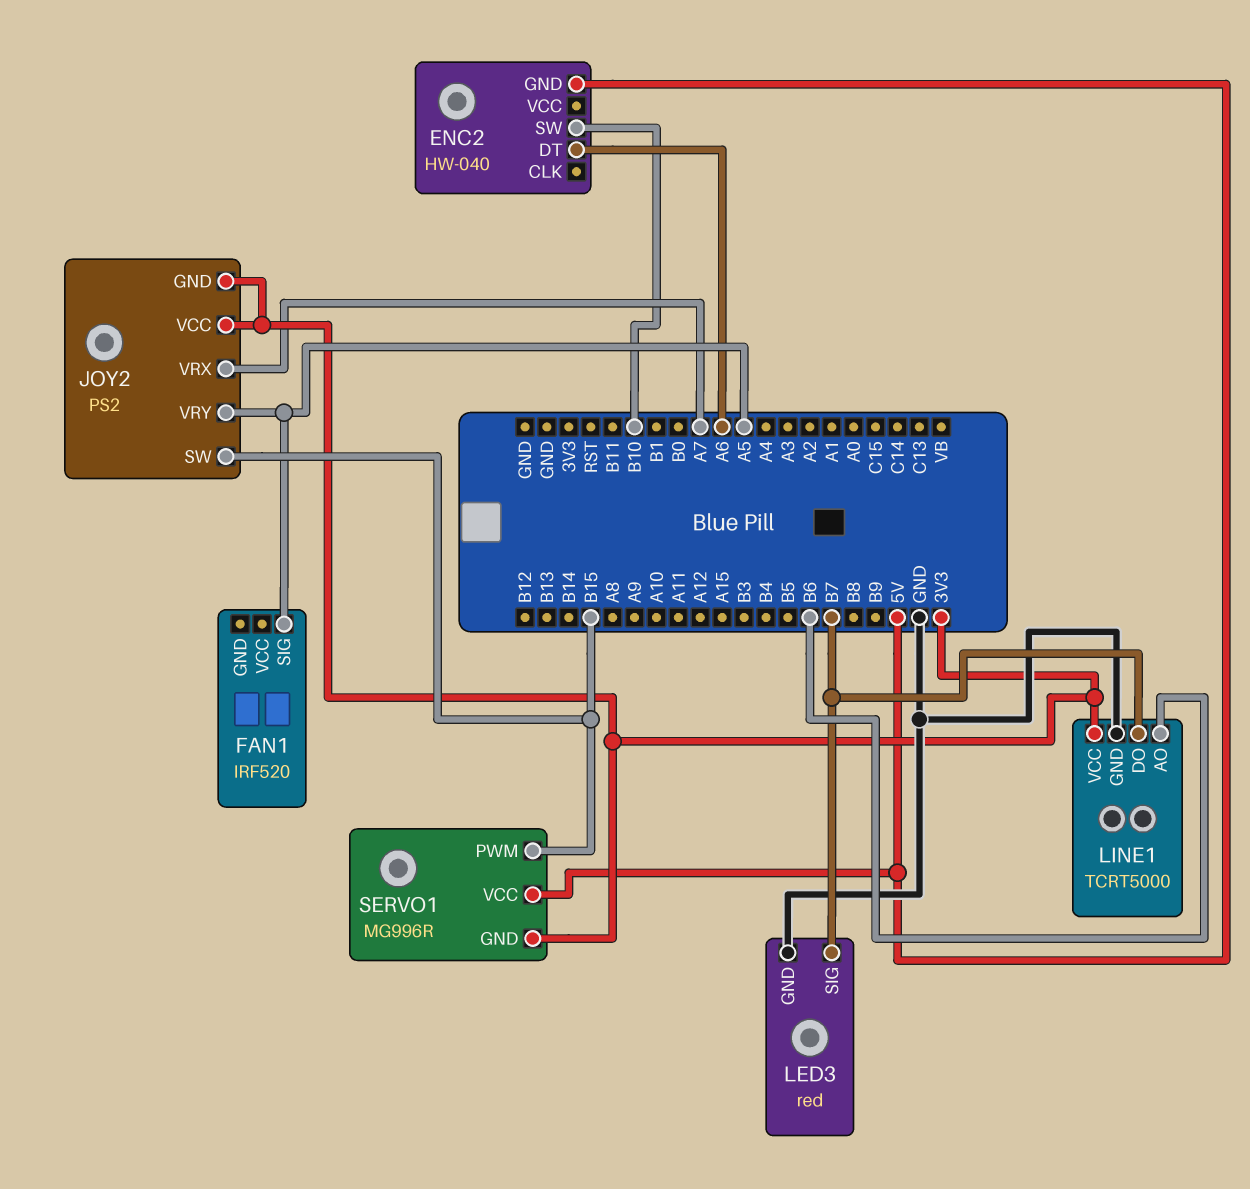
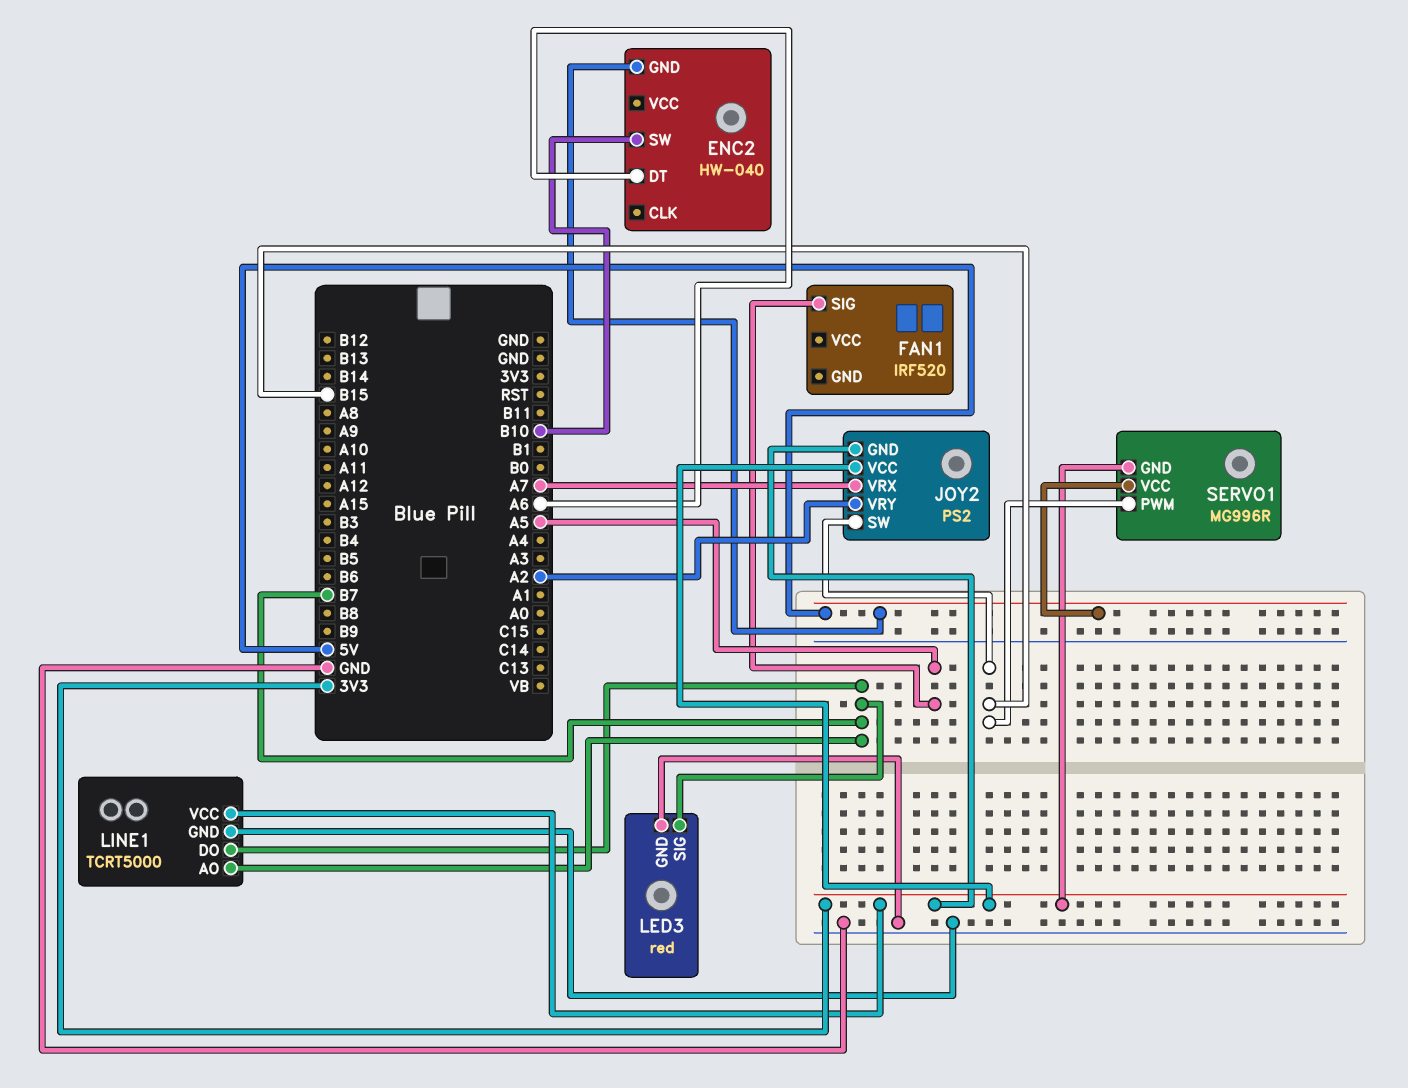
JOY2 pin VRY: A5 -> A2
LINE1 pin AO: B6 -> B7

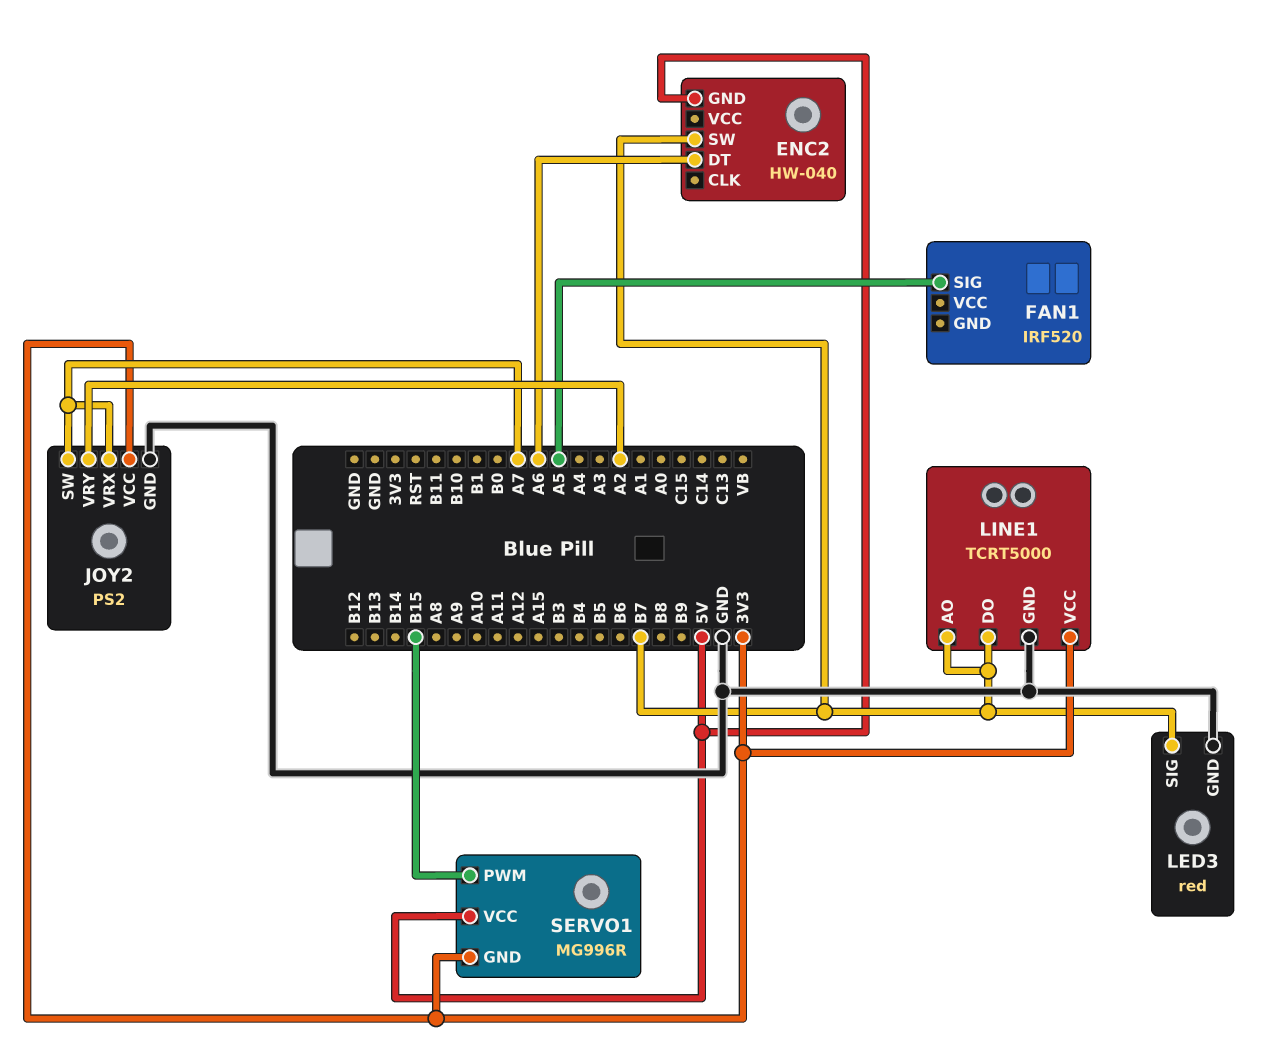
ENC2 pin SW: B10 -> B7
JOY2 pin GND: 3V3 -> GND
JOY2 pin SW: B15 -> A7

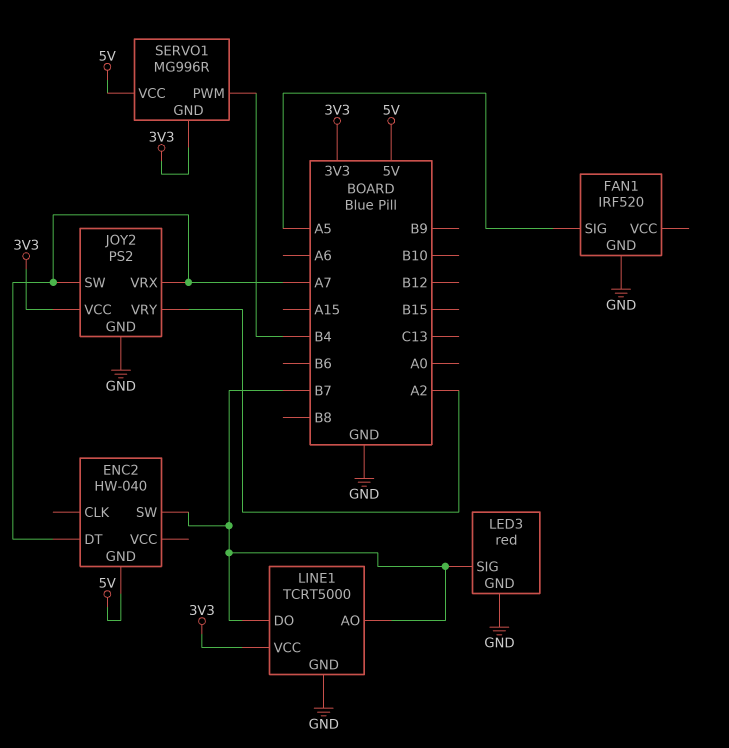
ENC2 pin DT: A6 -> A7
FAN1 pin GND: none -> GND
SERVO1 pin PWM: B15 -> B4

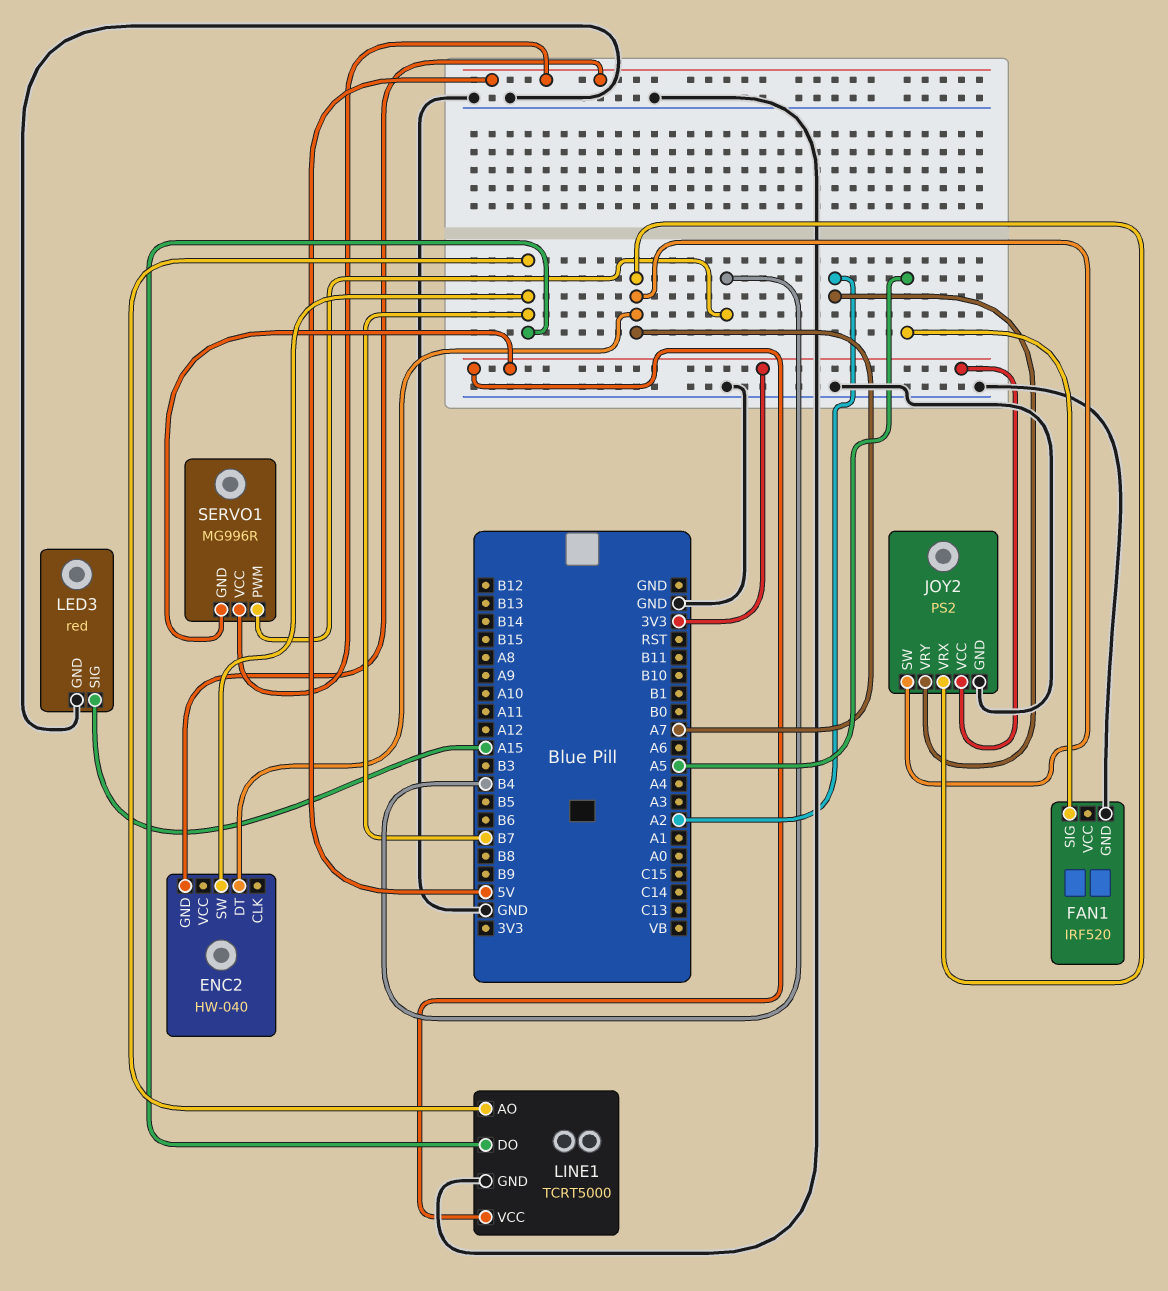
LED3 pin SIG: B7 -> A15

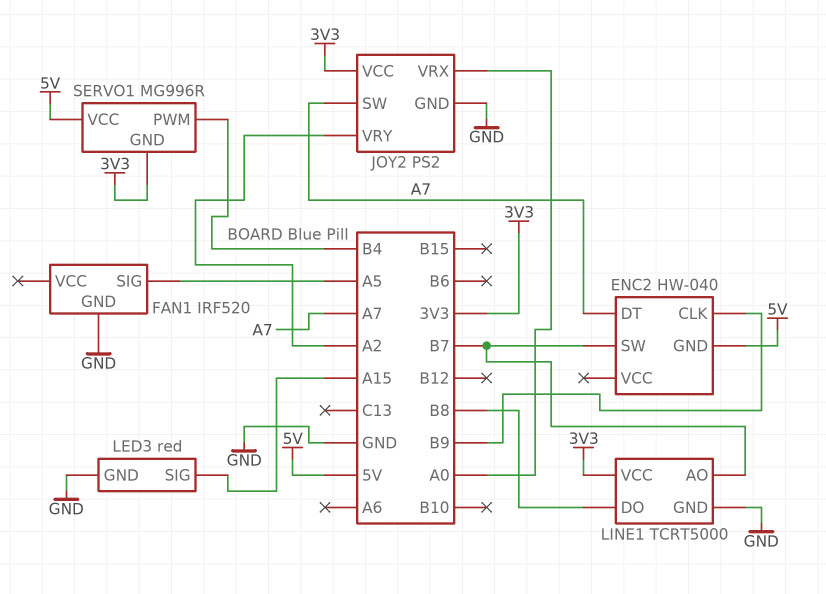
ENC2 pin CLK: none -> B9
JOY2 pin VRX: A7 -> A0
LINE1 pin DO: B7 -> B8

